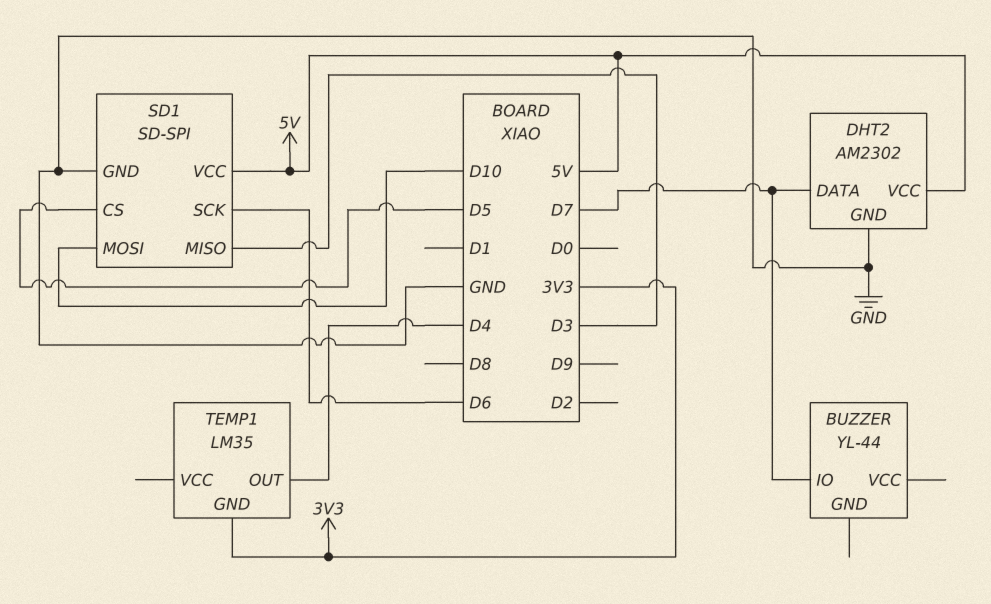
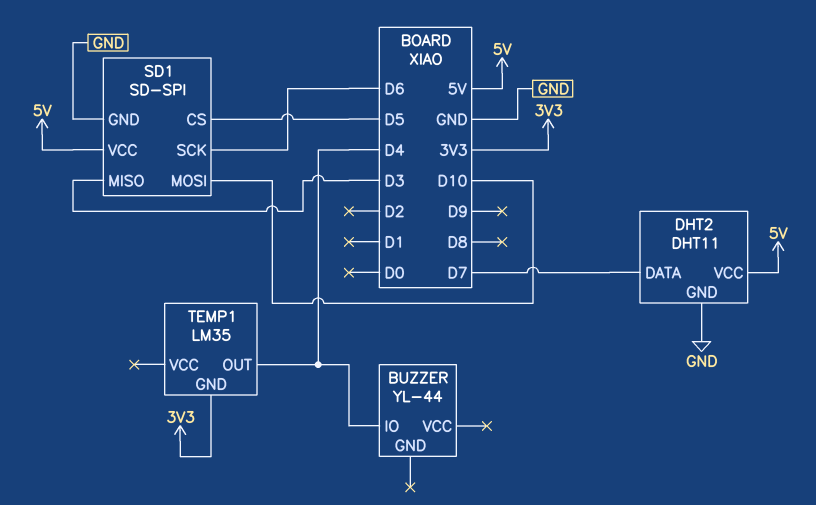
BUZZER pin IO: D7 -> D4
DHT2: AM2302 -> DHT11

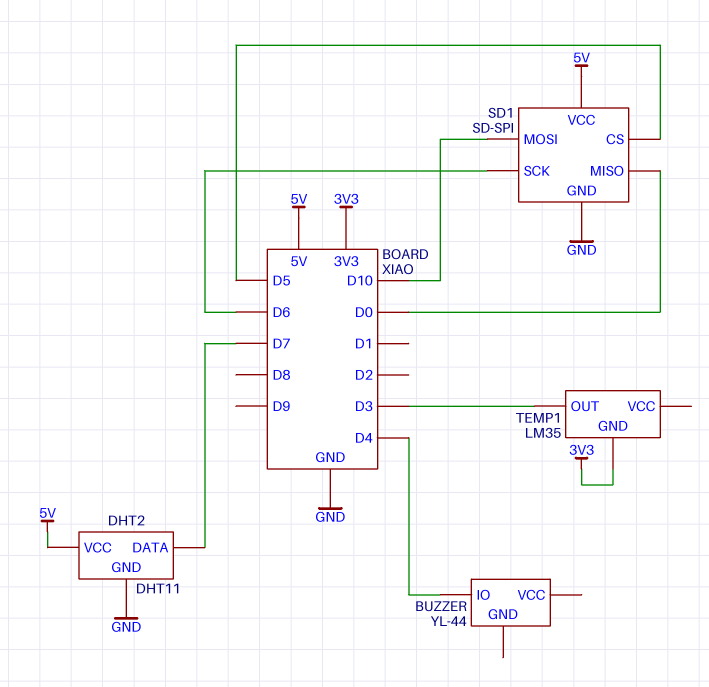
SD1 pin MISO: D3 -> D0
TEMP1 pin OUT: D4 -> D3

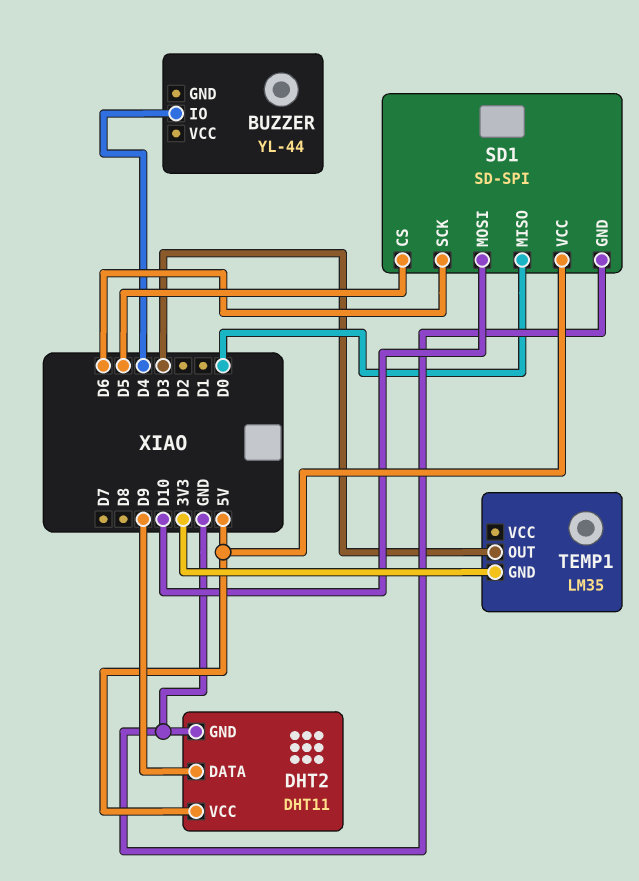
DHT2 pin DATA: D7 -> D9

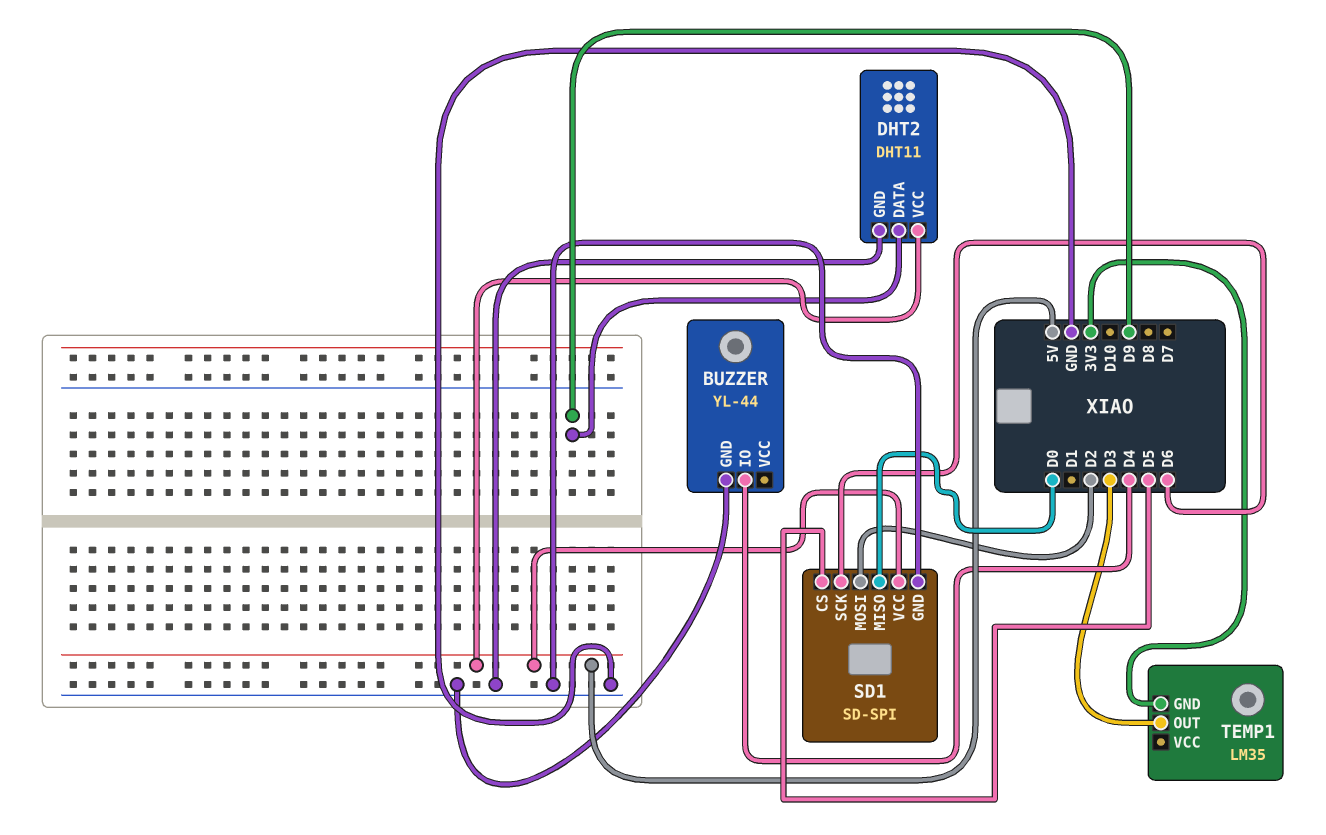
BUZZER pin GND: none -> GND
SD1 pin MOSI: D10 -> D2

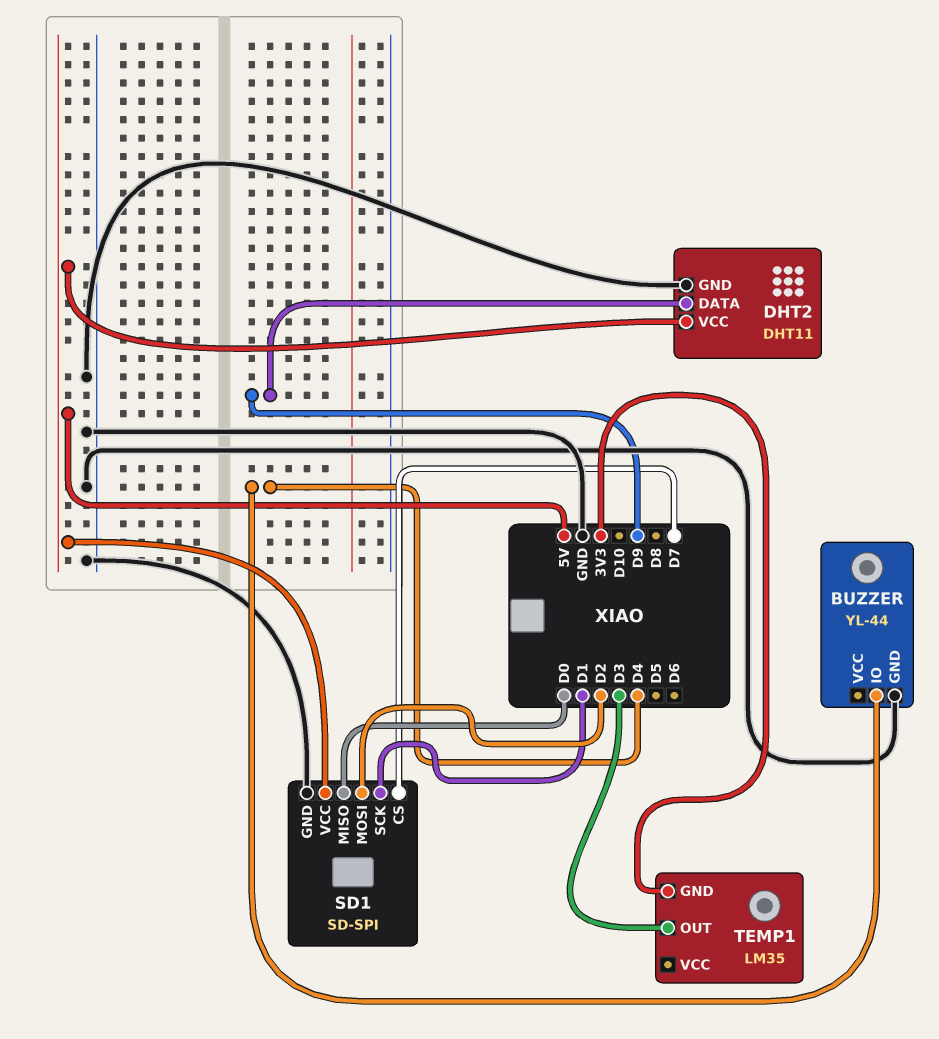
SD1 pin CS: D5 -> D7
SD1 pin SCK: D6 -> D1

